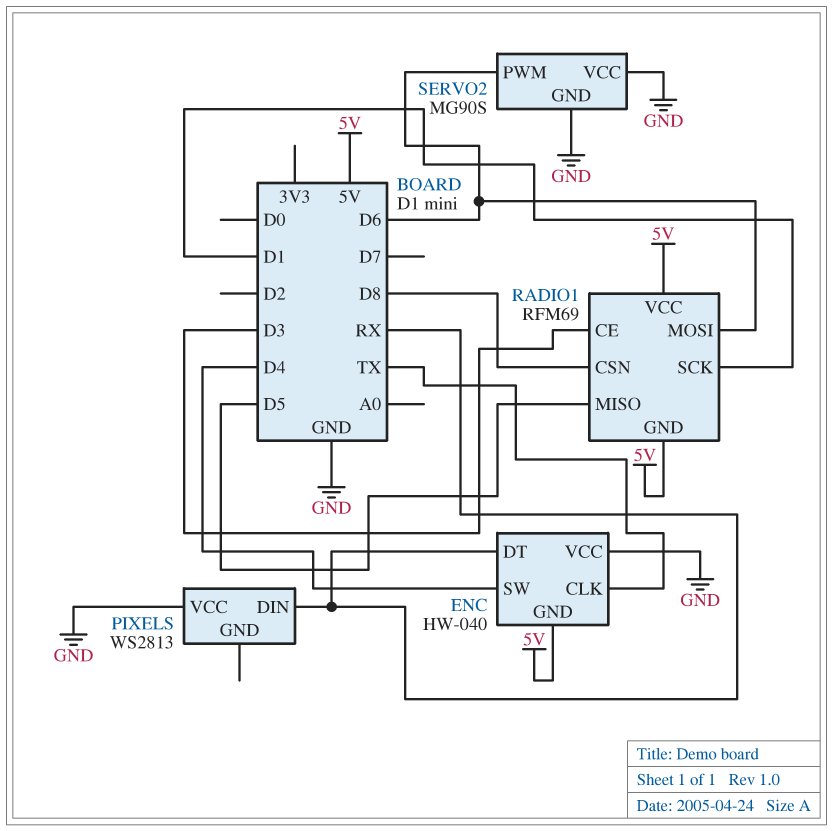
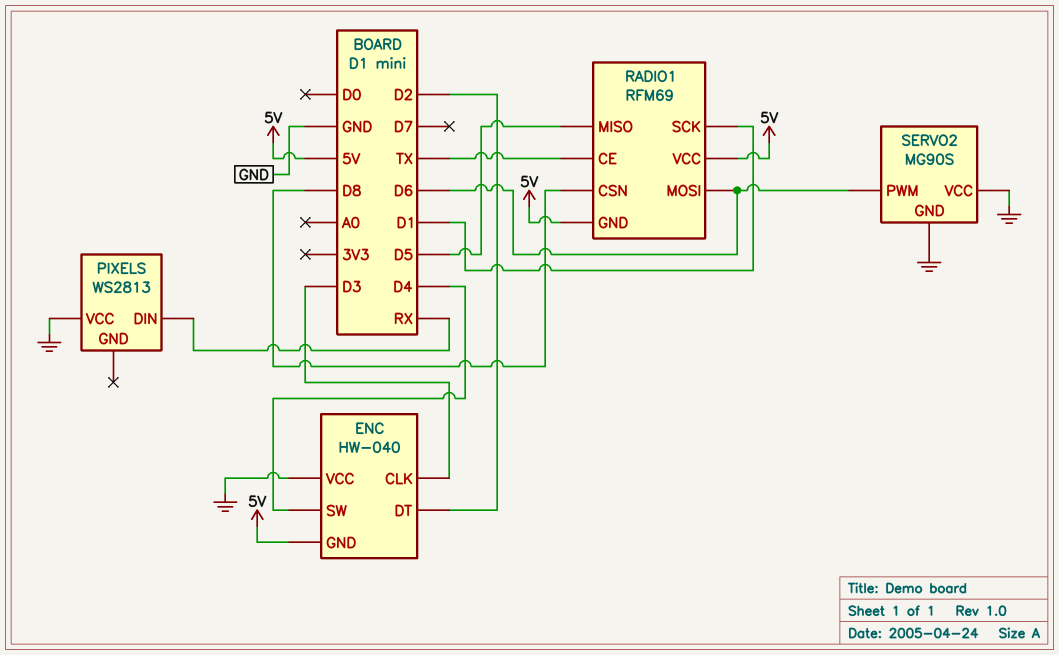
ENC pin CLK: TX -> D3
ENC pin DT: RX -> D2
RADIO1 pin CE: D3 -> TX

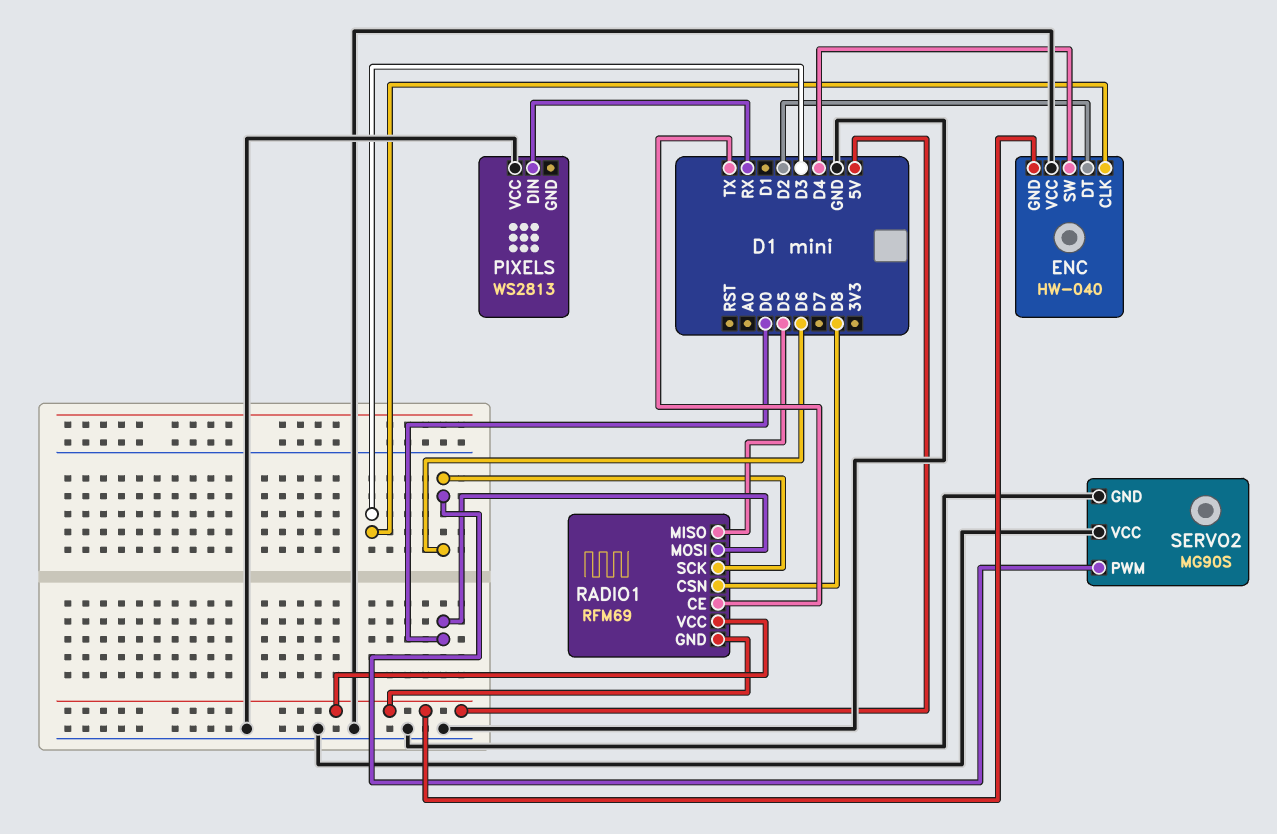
RADIO1 pin MOSI: D6 -> D0
RADIO1 pin SCK: D1 -> D6

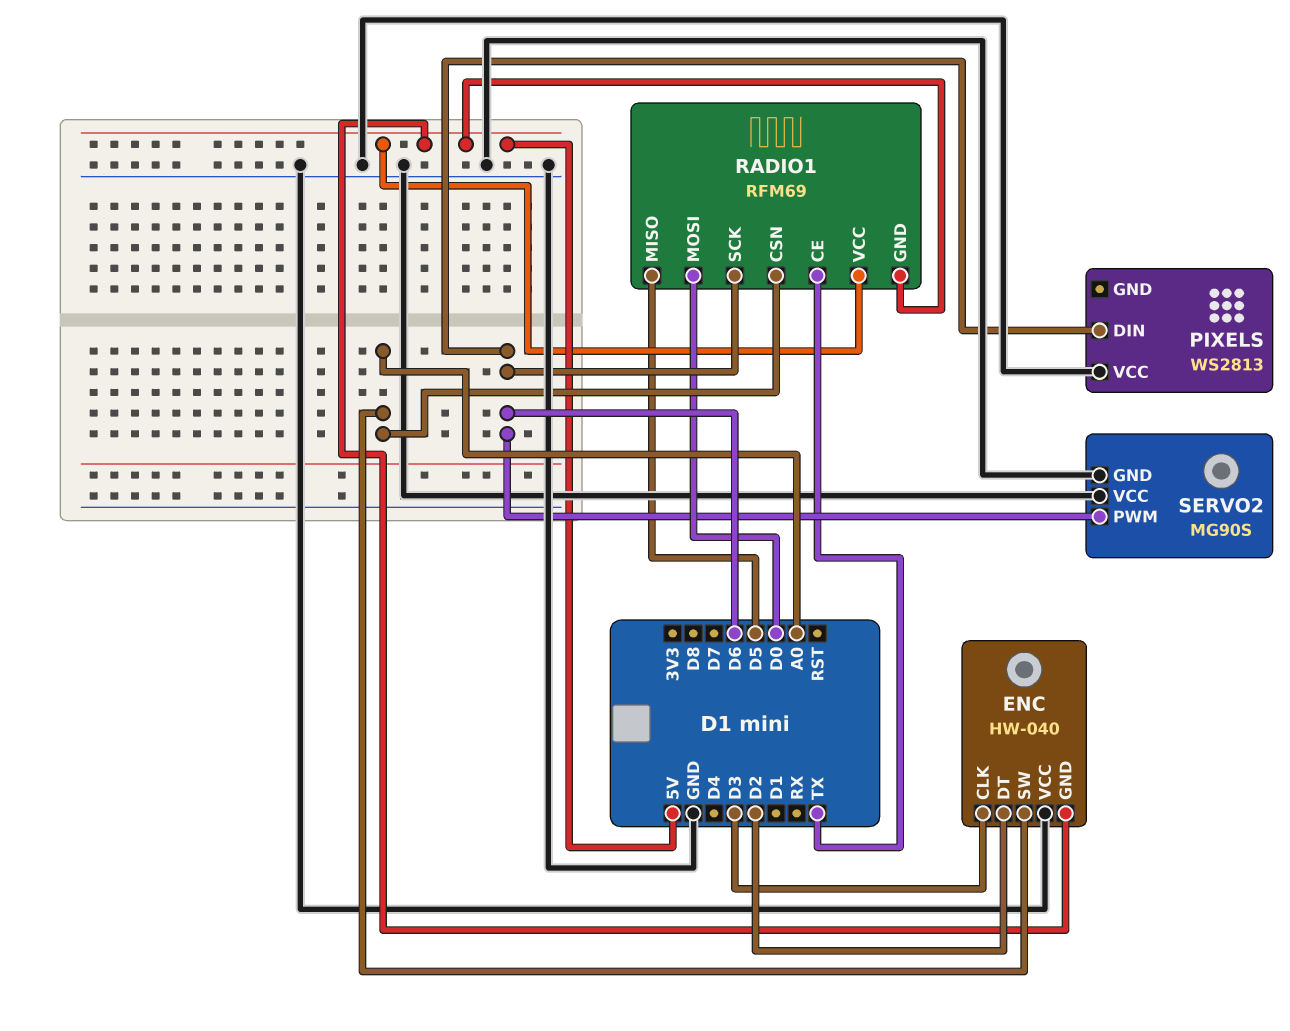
ENC pin SW: D4 -> A0
PIXELS pin DIN: RX -> D6
RADIO1 pin CSN: D8 -> A0

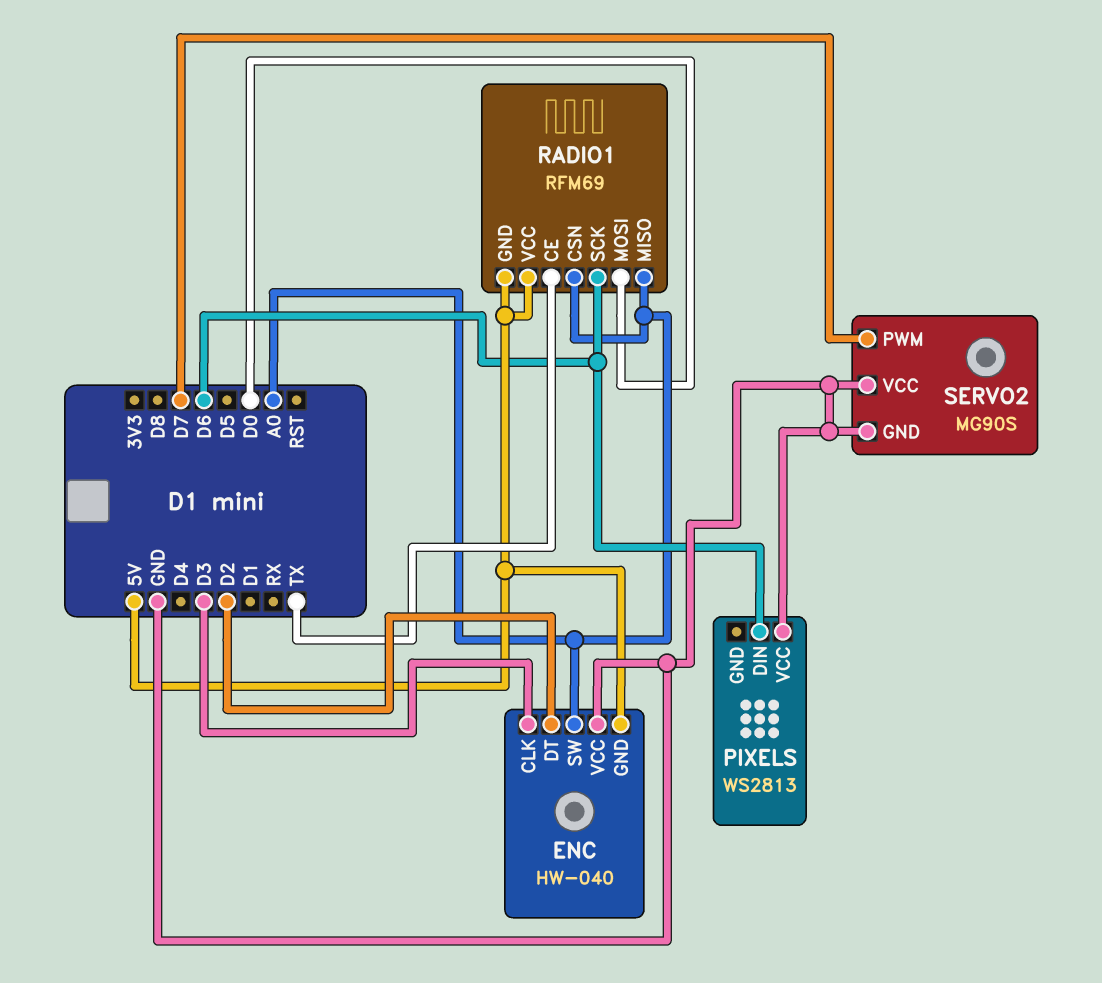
RADIO1 pin MISO: D5 -> A0
SERVO2 pin PWM: D6 -> D7

